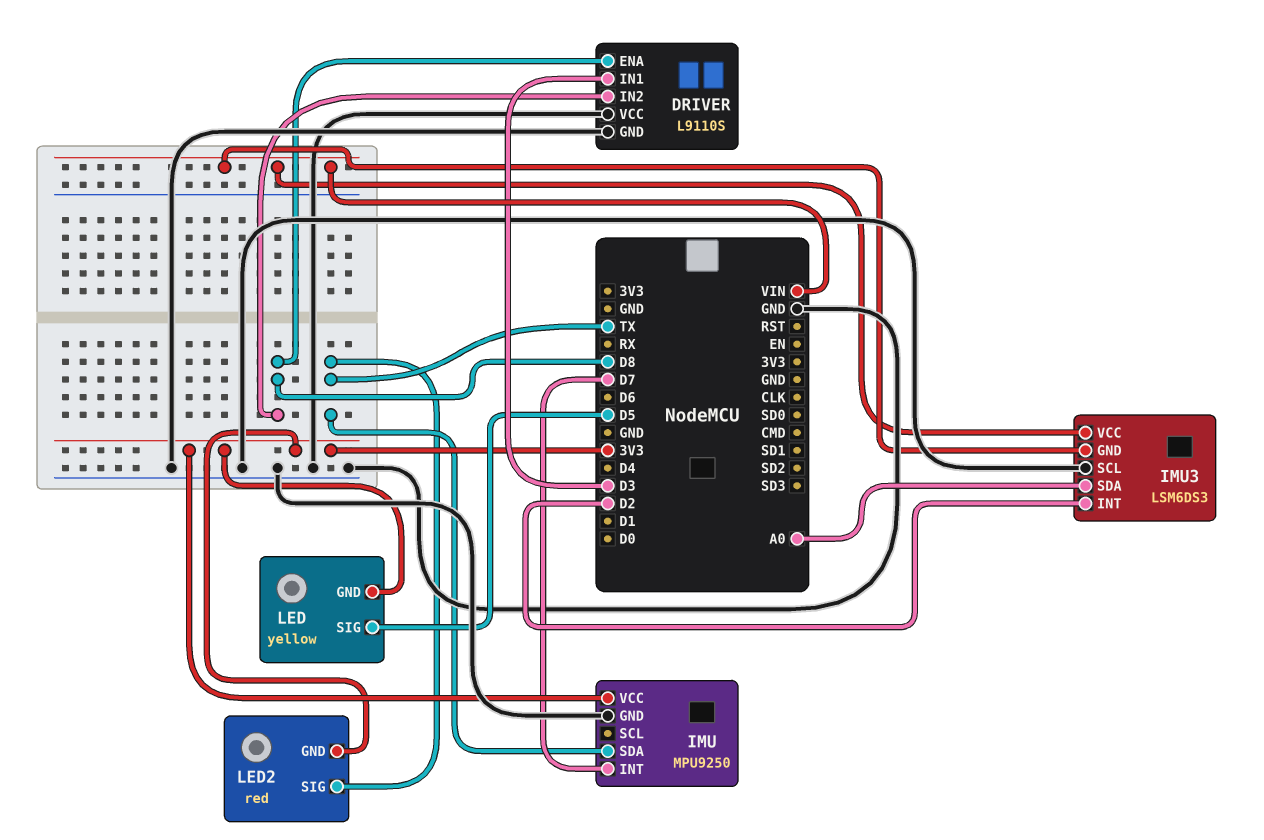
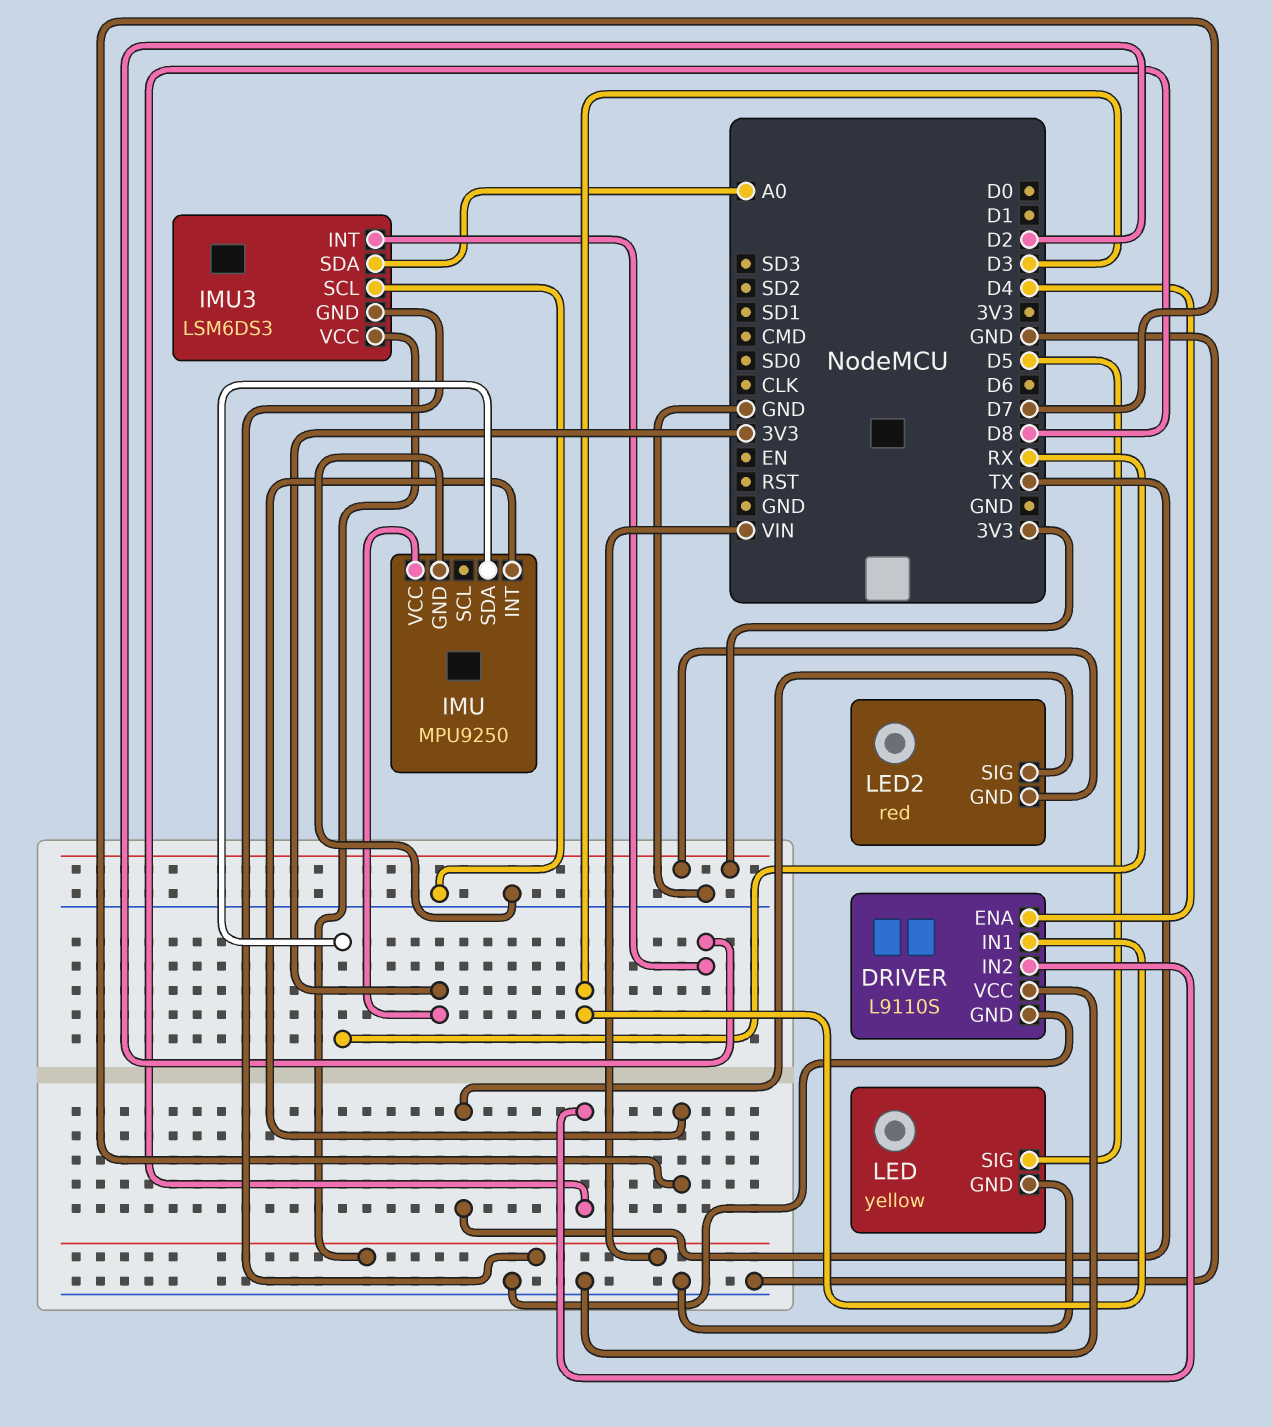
DRIVER pin ENA: D8 -> D4
IMU pin SDA: TX -> RX
LED pin GND: 3V3 -> GND

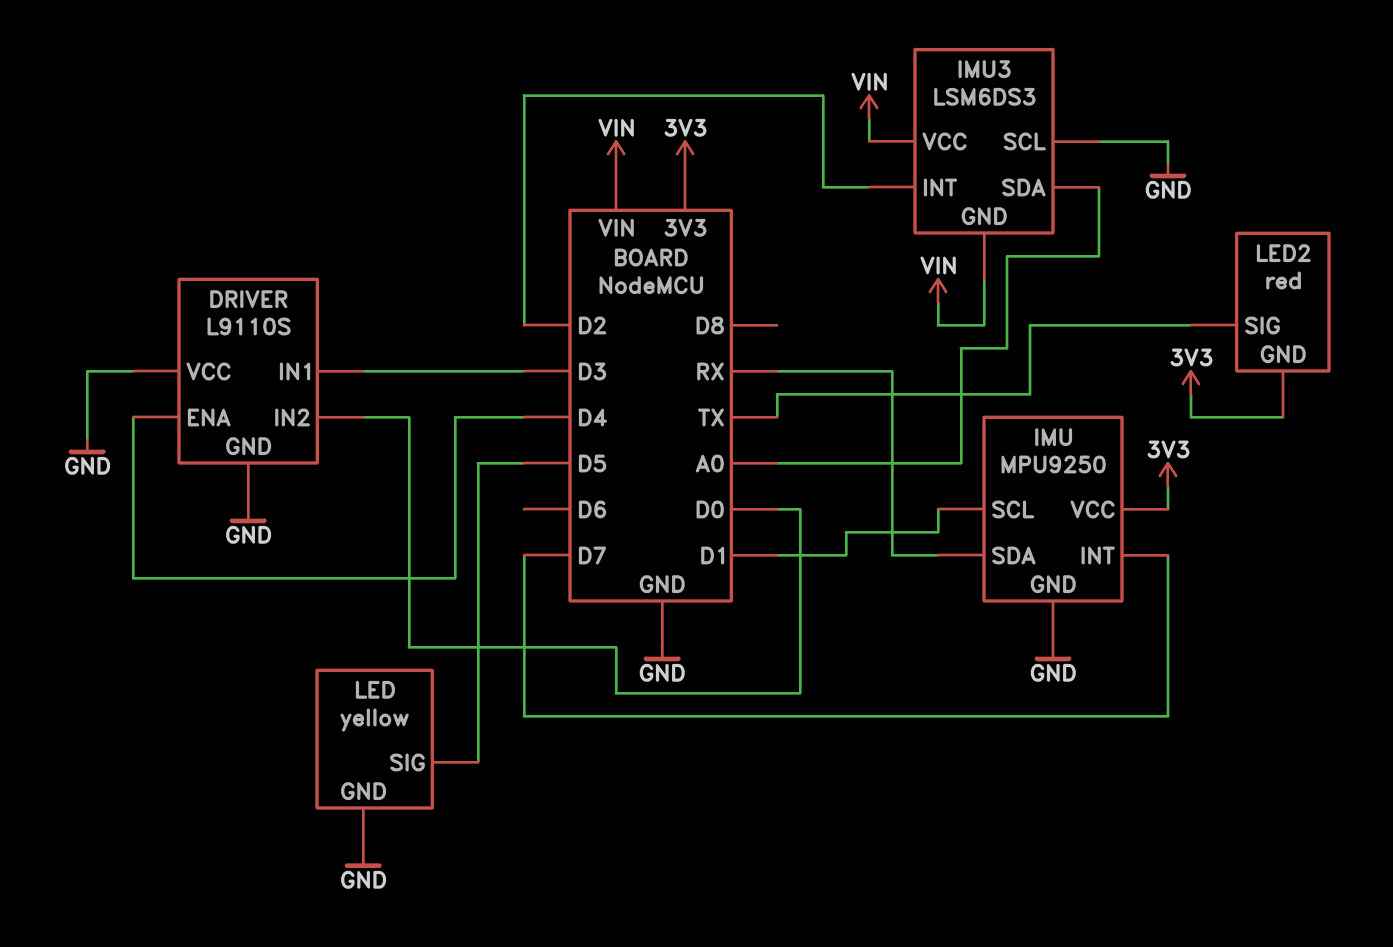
DRIVER pin IN2: D8 -> D0
IMU pin SCL: none -> D1

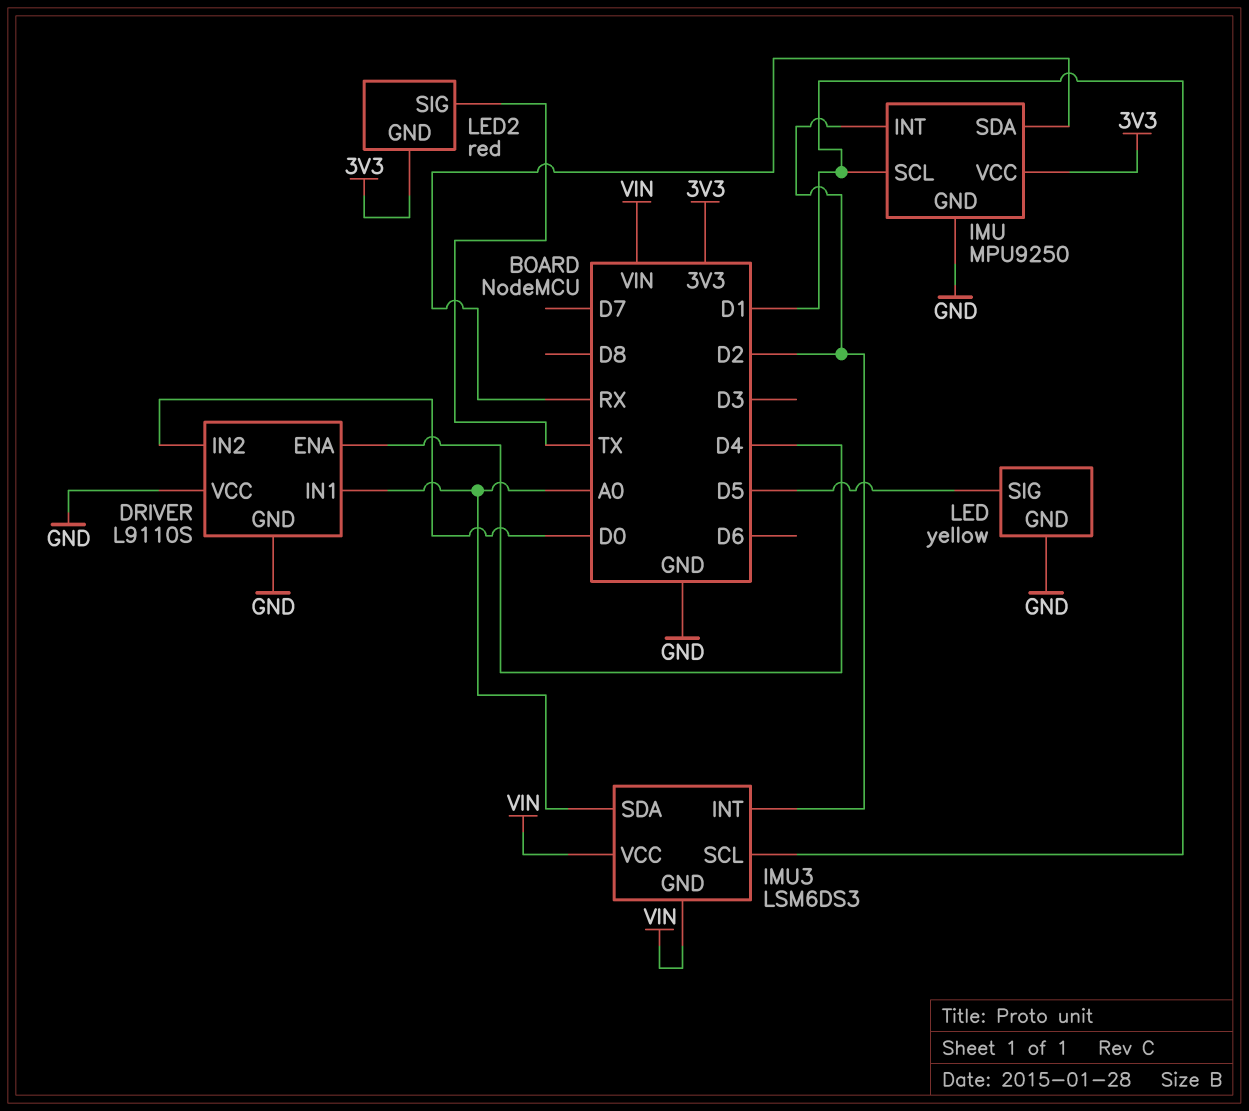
DRIVER pin IN1: D3 -> A0
IMU pin INT: D7 -> D2
IMU3 pin SCL: GND -> D1

